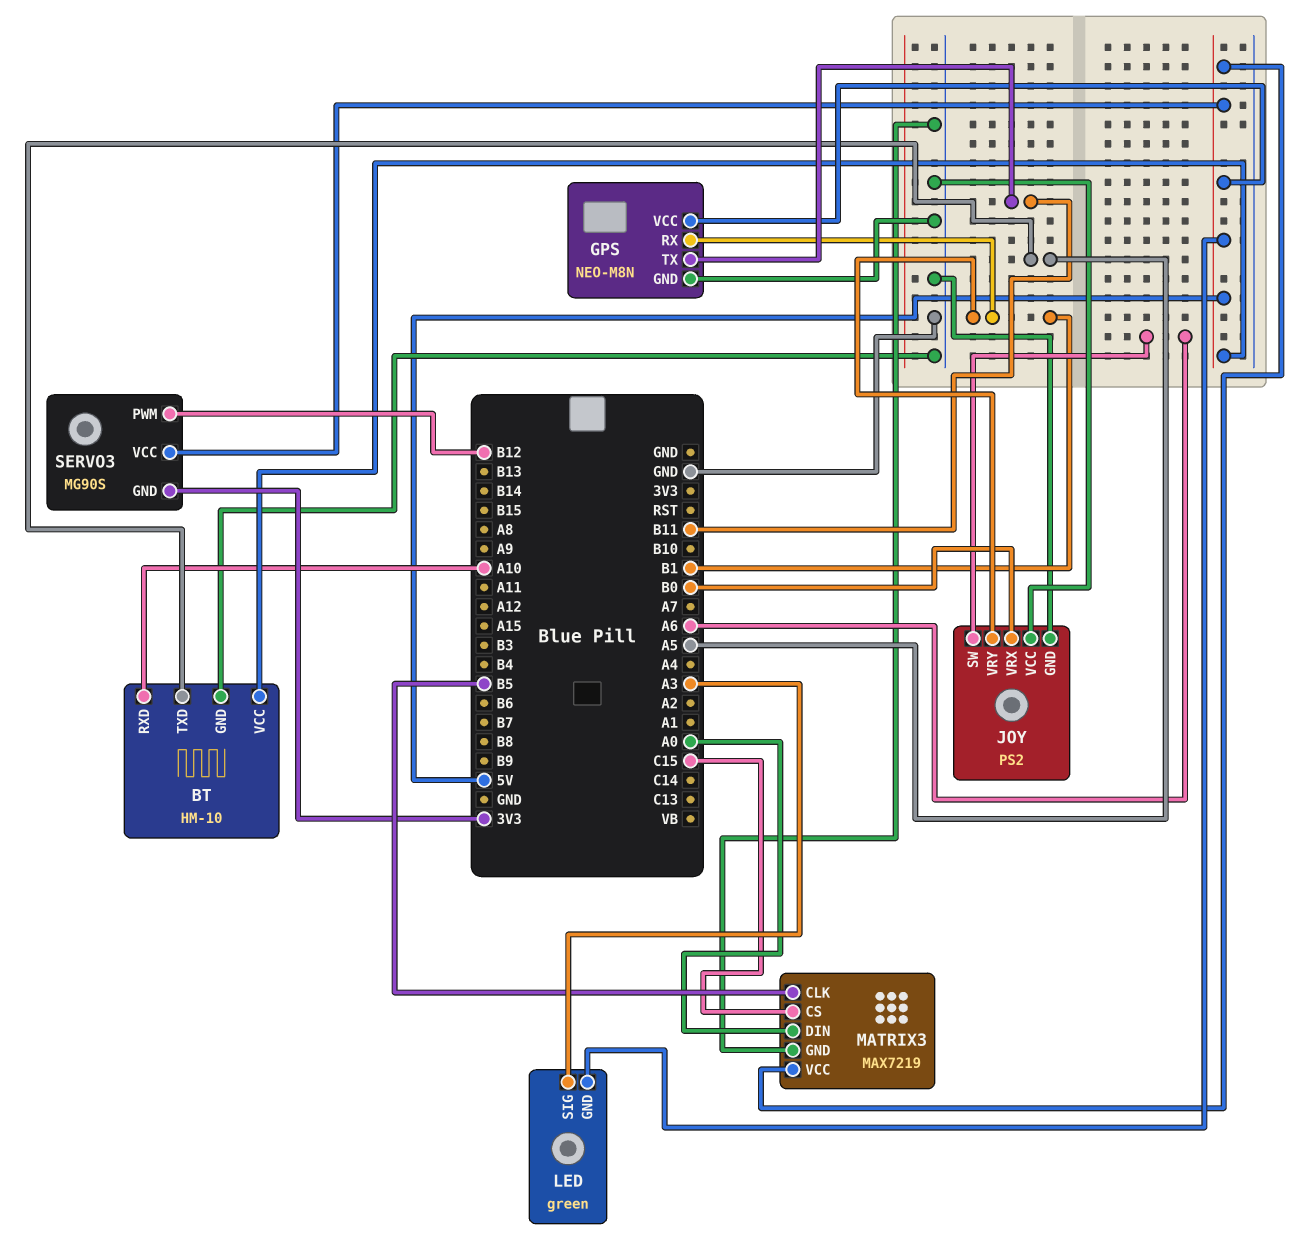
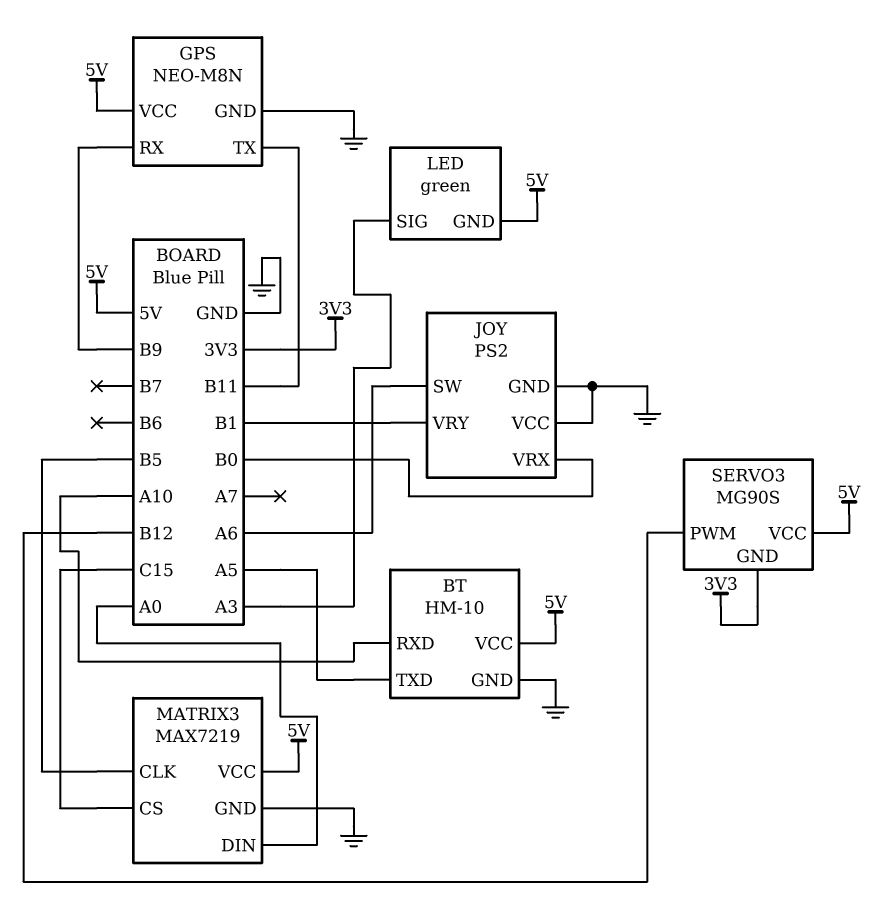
GPS pin RX: B1 -> B9

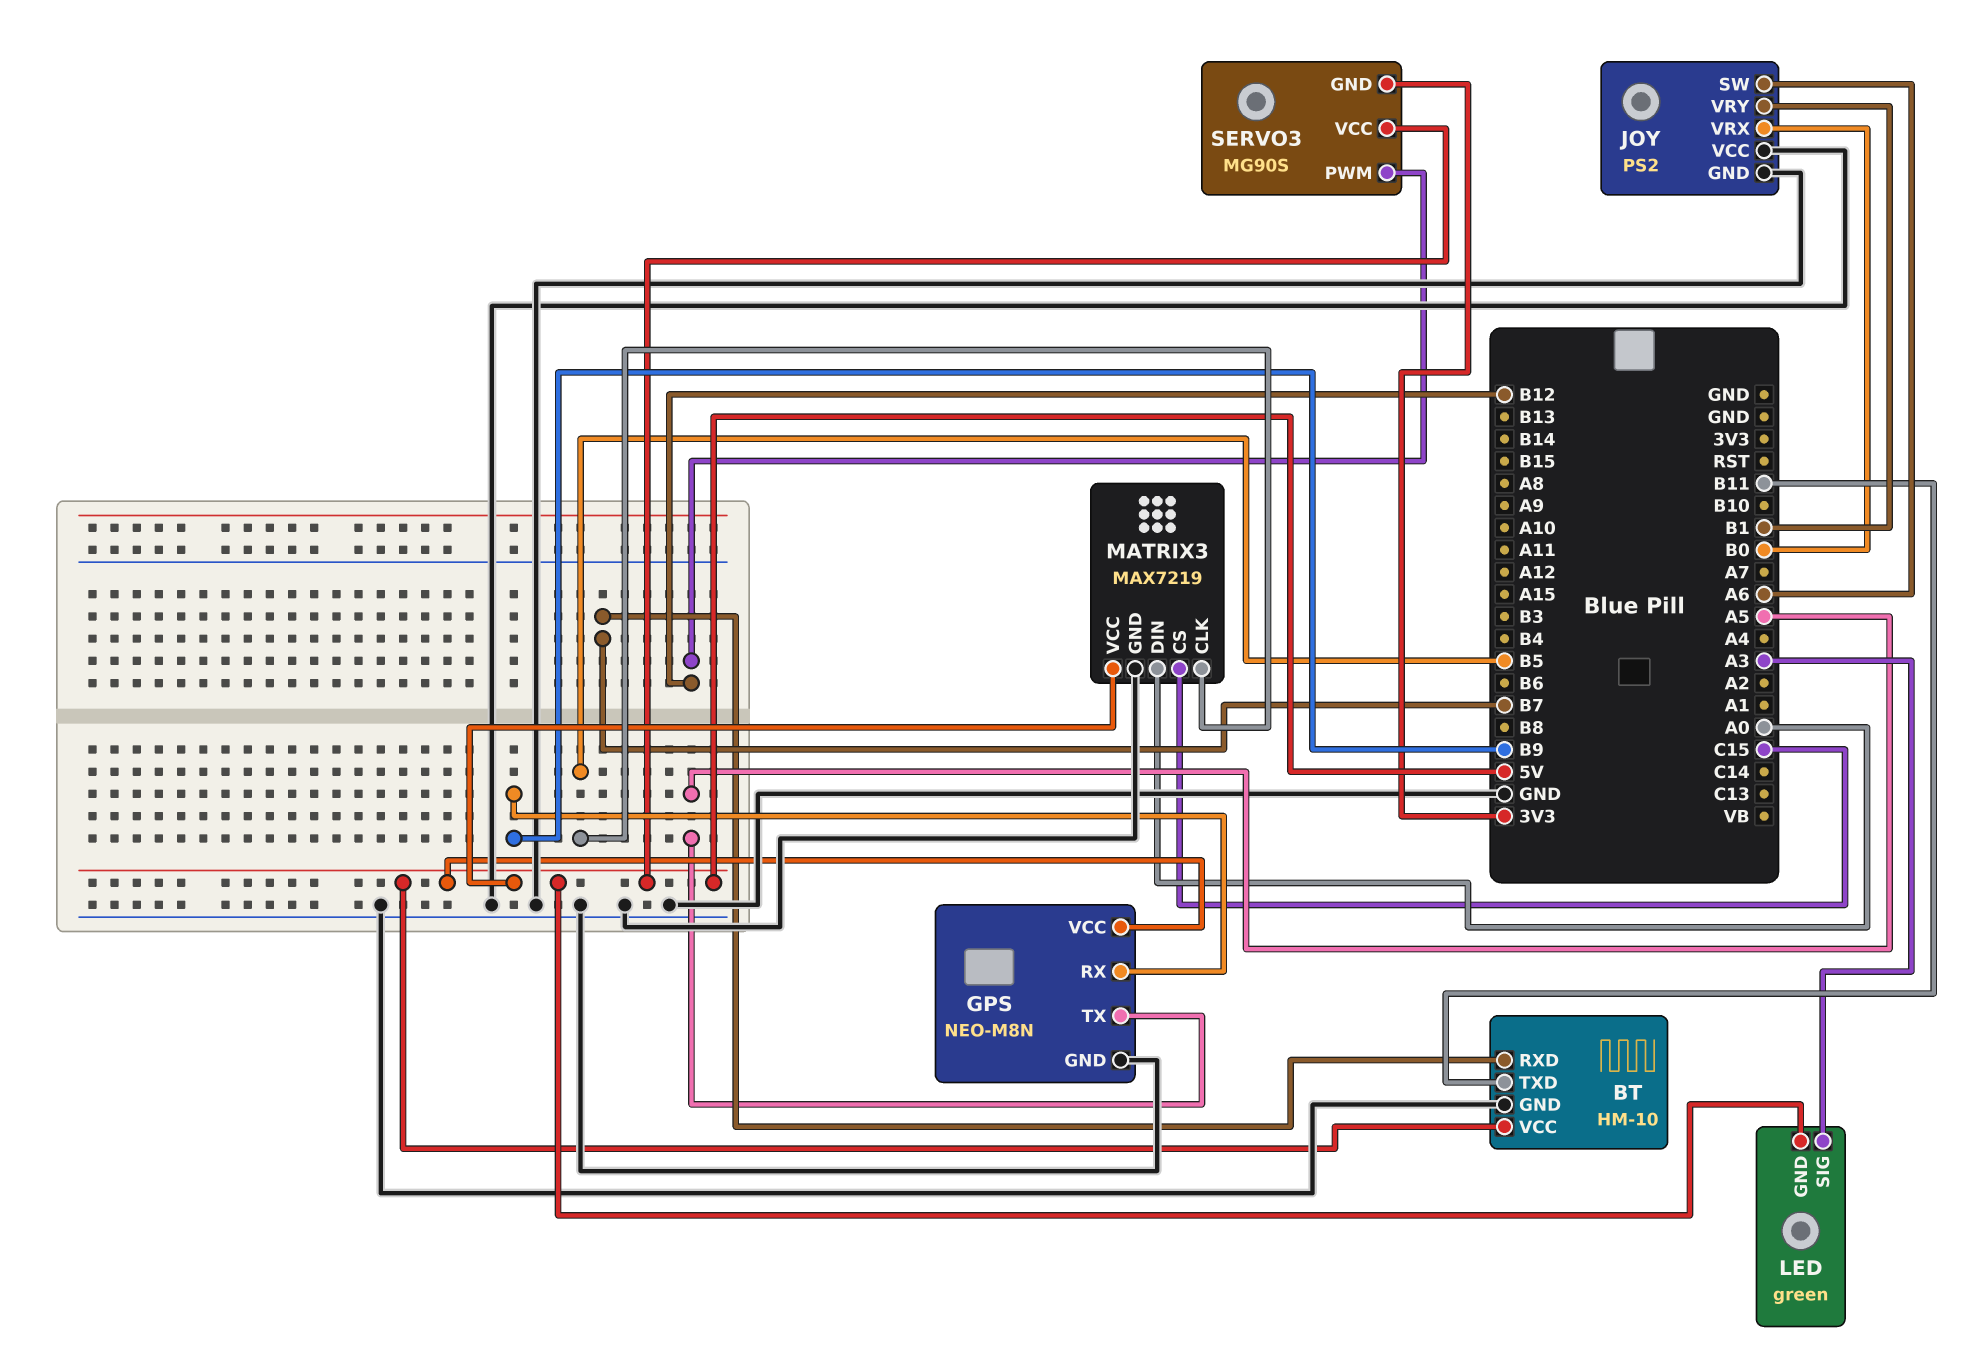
BT pin RXD: A10 -> B7
BT pin TXD: A5 -> B11
GPS pin TX: B11 -> A5

